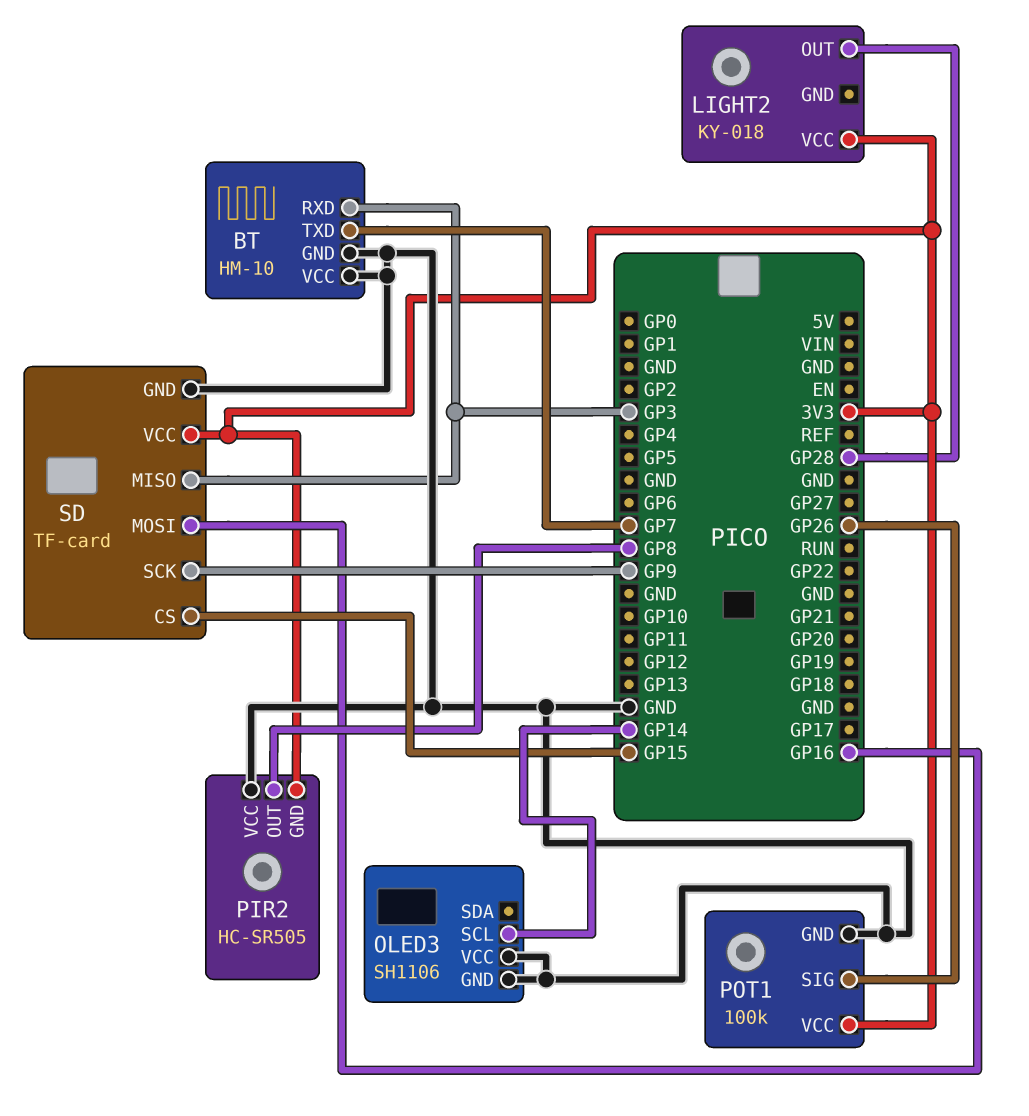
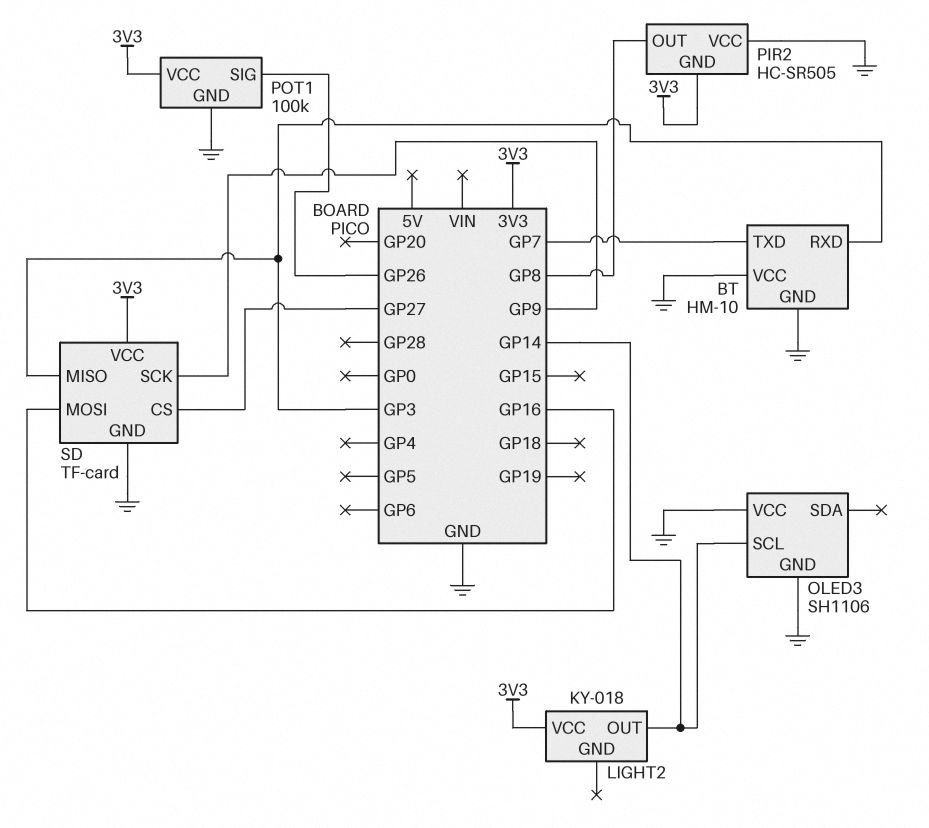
LIGHT2 pin OUT: GP28 -> GP14
SD pin CS: GP15 -> GP27

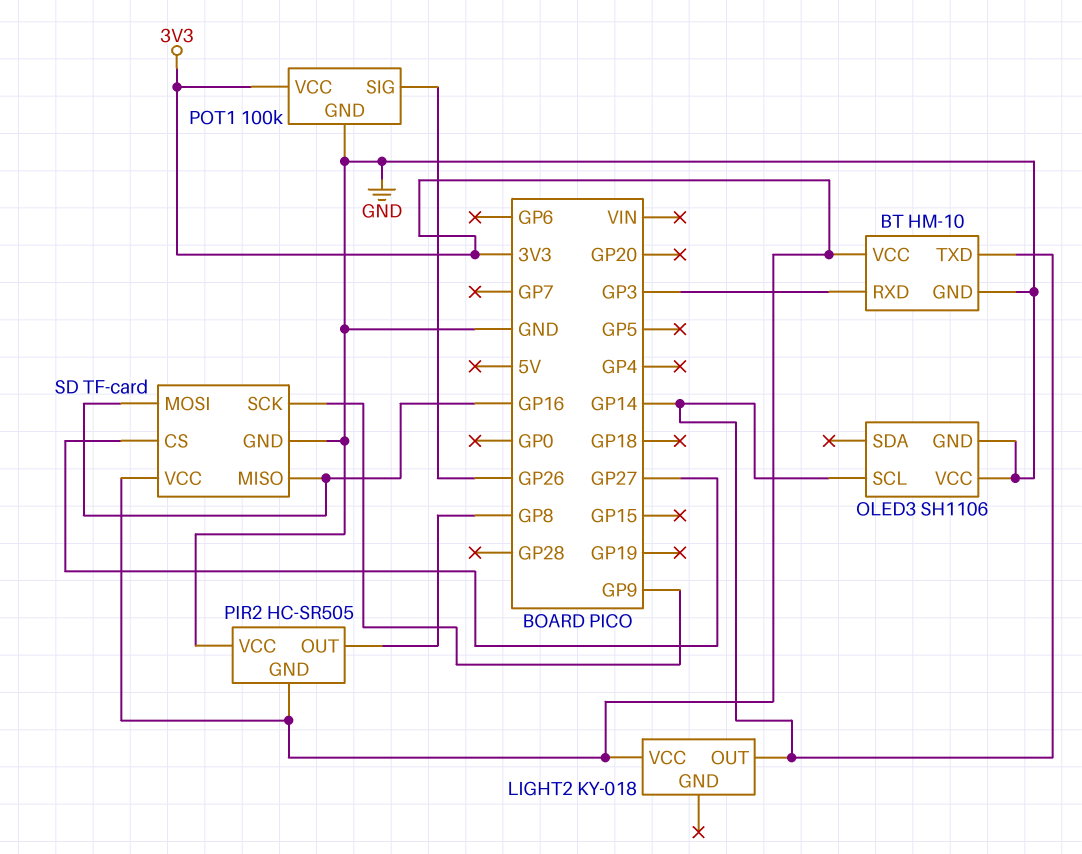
BT pin TXD: GP7 -> GP14
BT pin VCC: GND -> 3V3
SD pin MISO: GP3 -> GP16

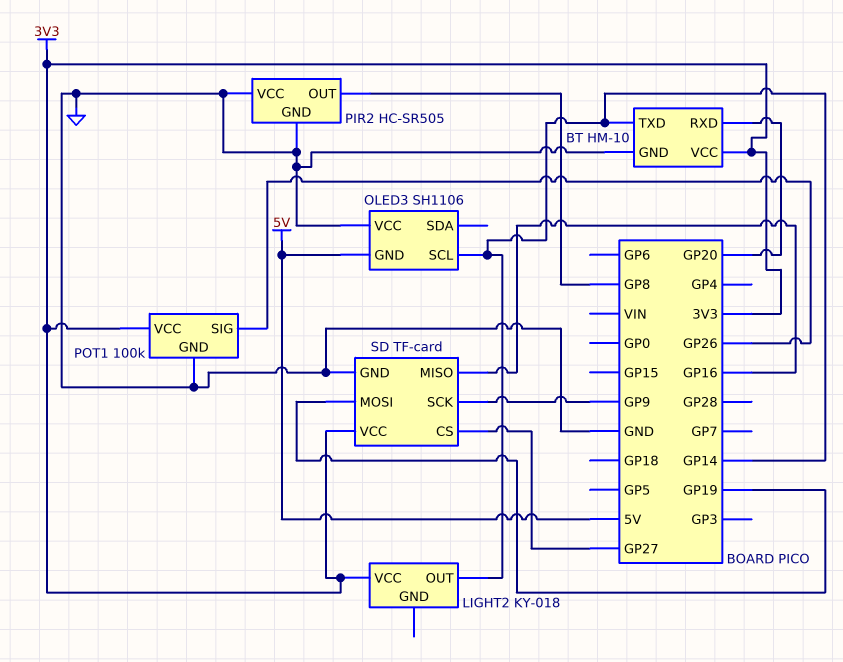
BT pin RXD: GP3 -> GP20
OLED3 pin GND: GND -> 5V
PIR2 pin GND: 3V3 -> GND
SD pin MOSI: GP16 -> GP19

